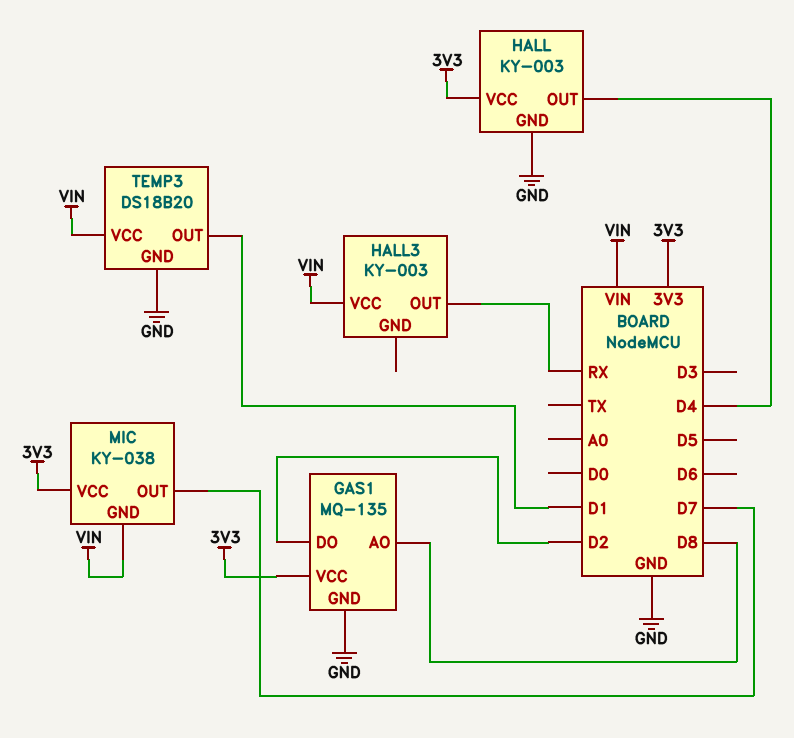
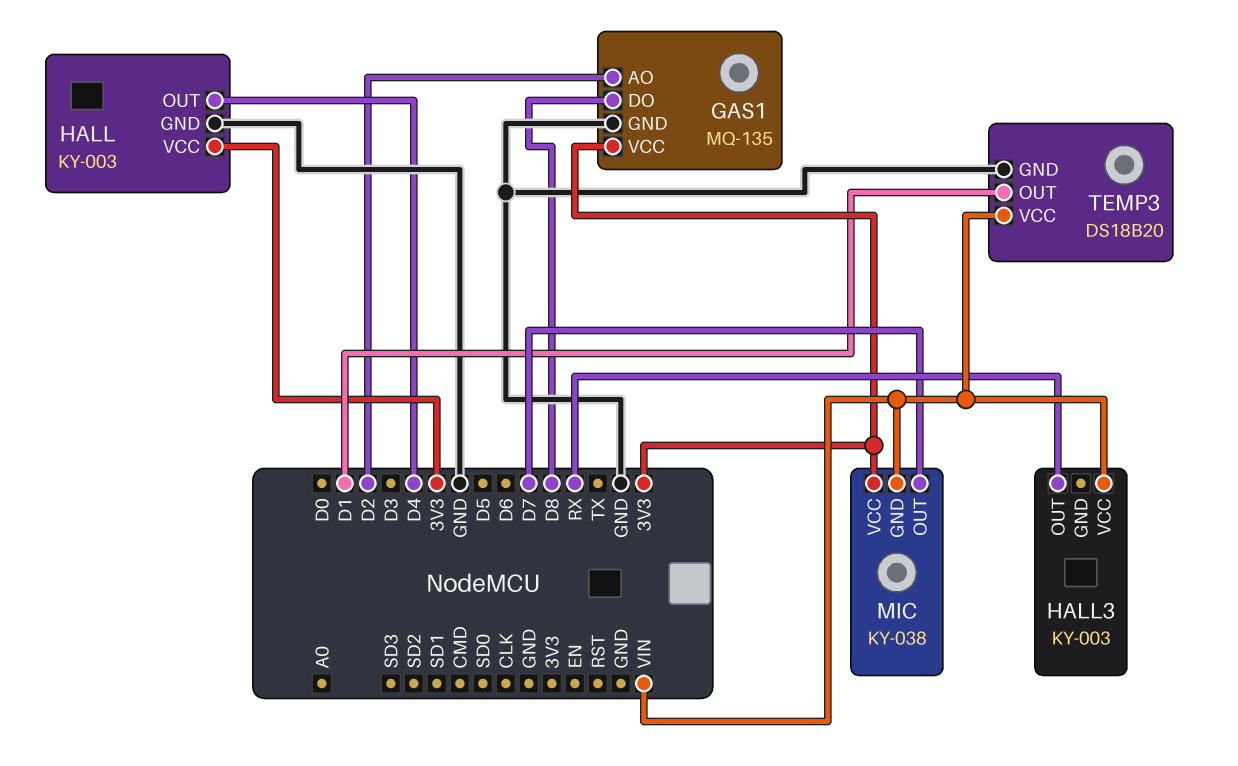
GAS1 pin AO: D8 -> D2
GAS1 pin DO: D2 -> D8

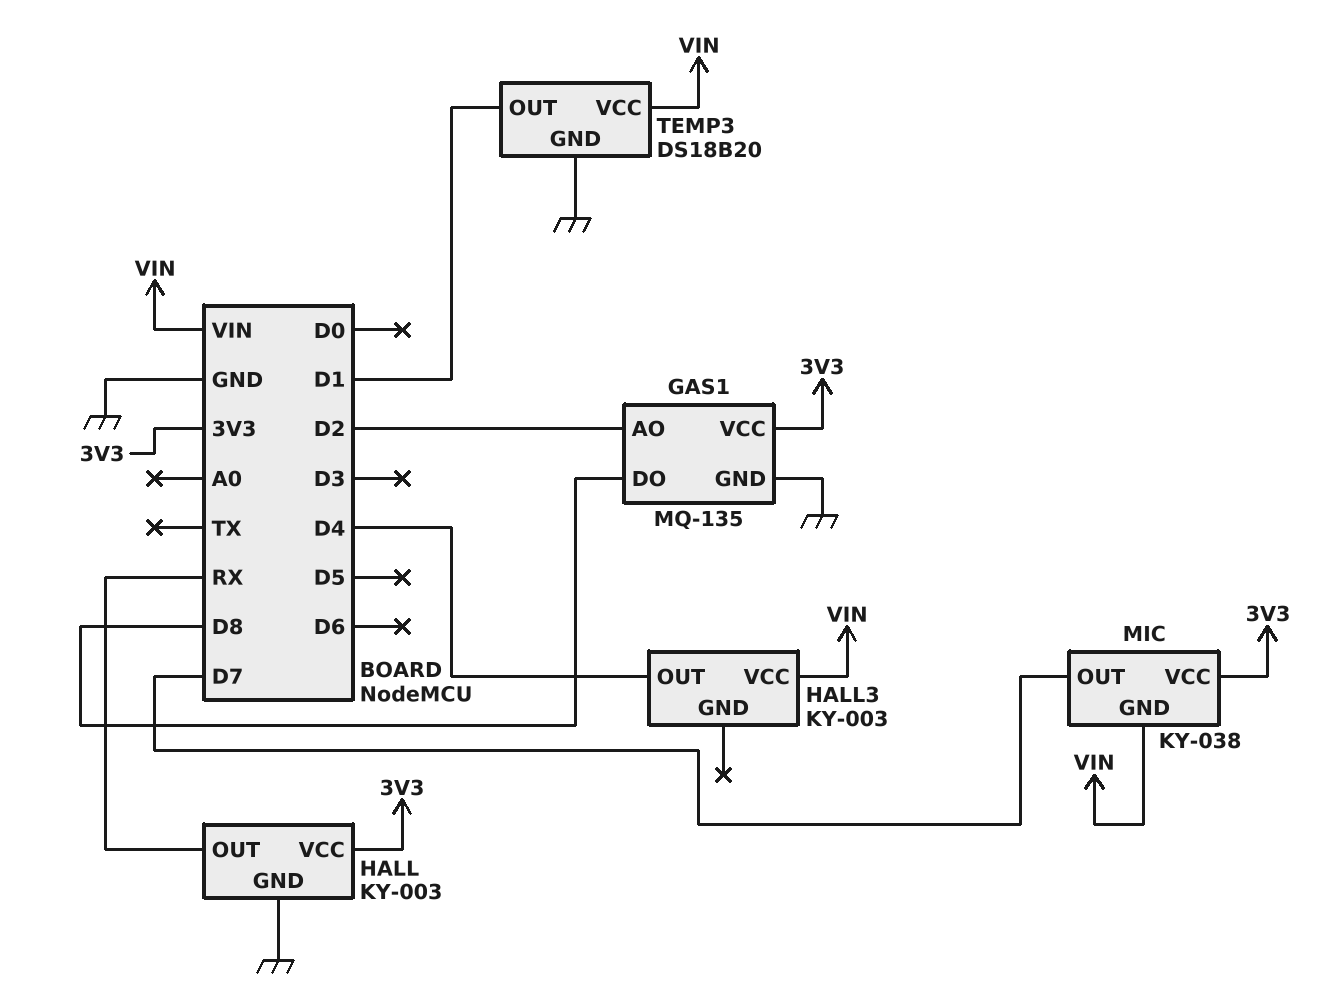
HALL pin OUT: D4 -> RX
HALL3 pin OUT: RX -> D4

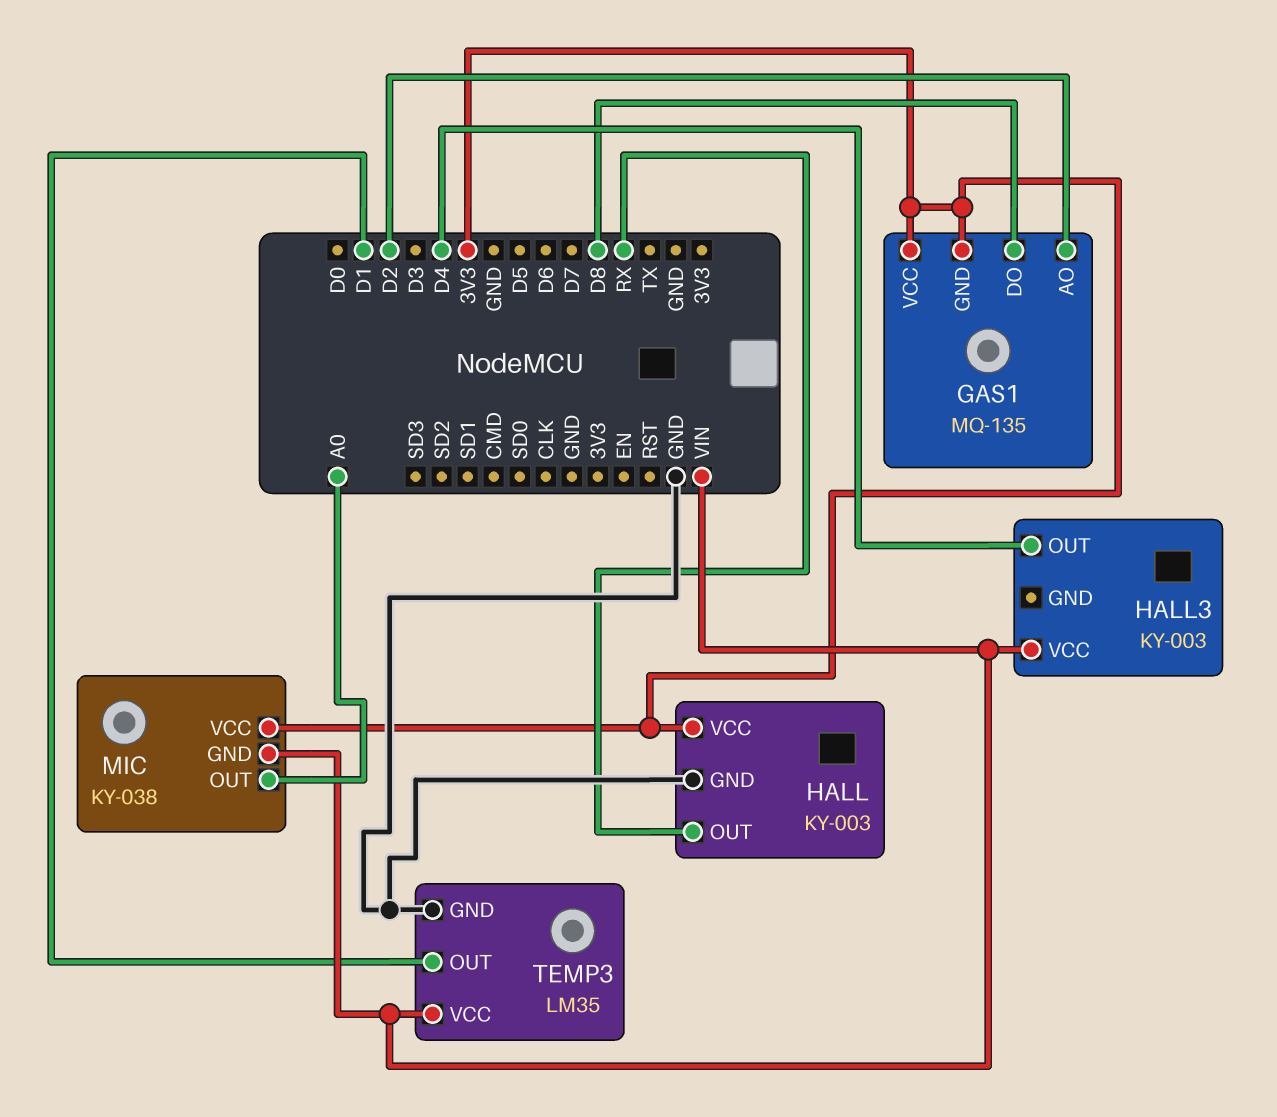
GAS1 pin GND: GND -> 3V3
MIC pin OUT: D7 -> A0
TEMP3: DS18B20 -> LM35

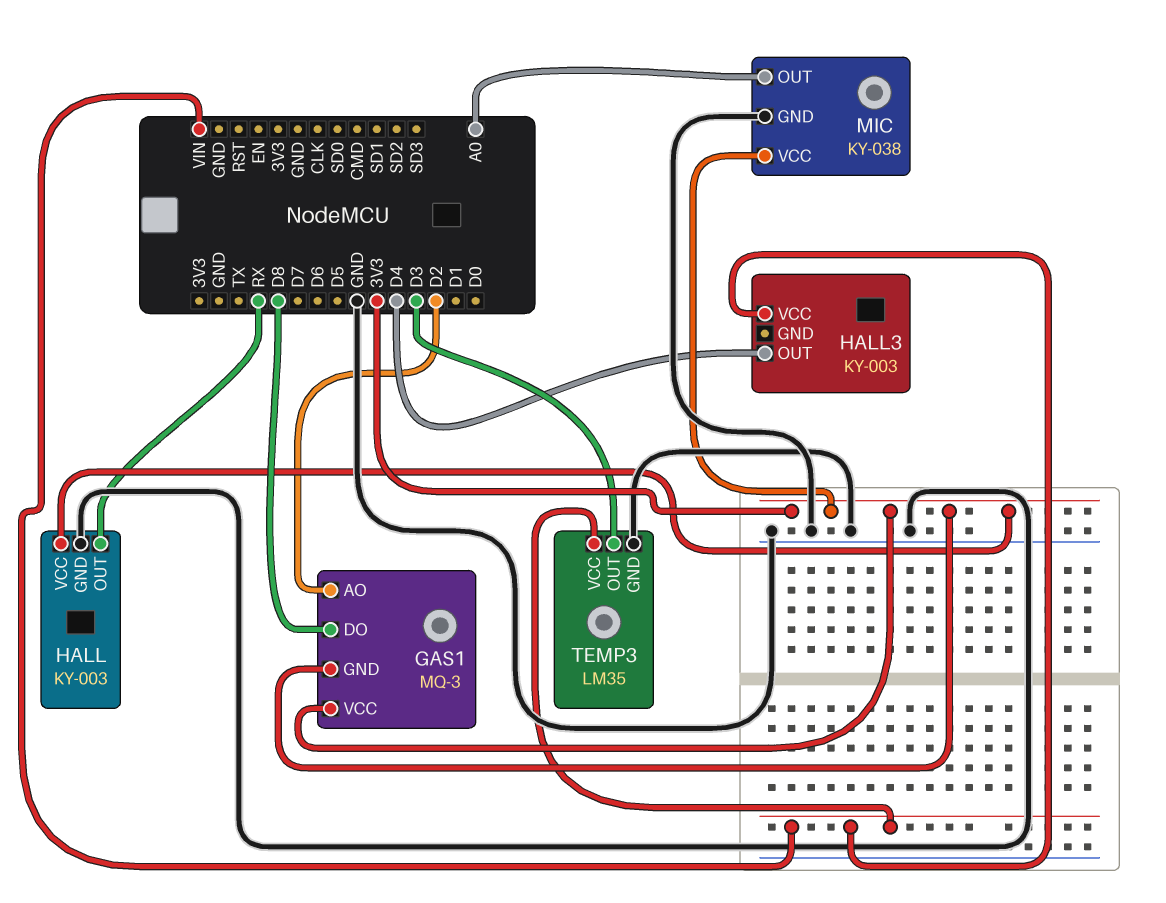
GAS1: MQ-135 -> MQ-3
MIC pin GND: VIN -> GND
TEMP3 pin OUT: D1 -> D3

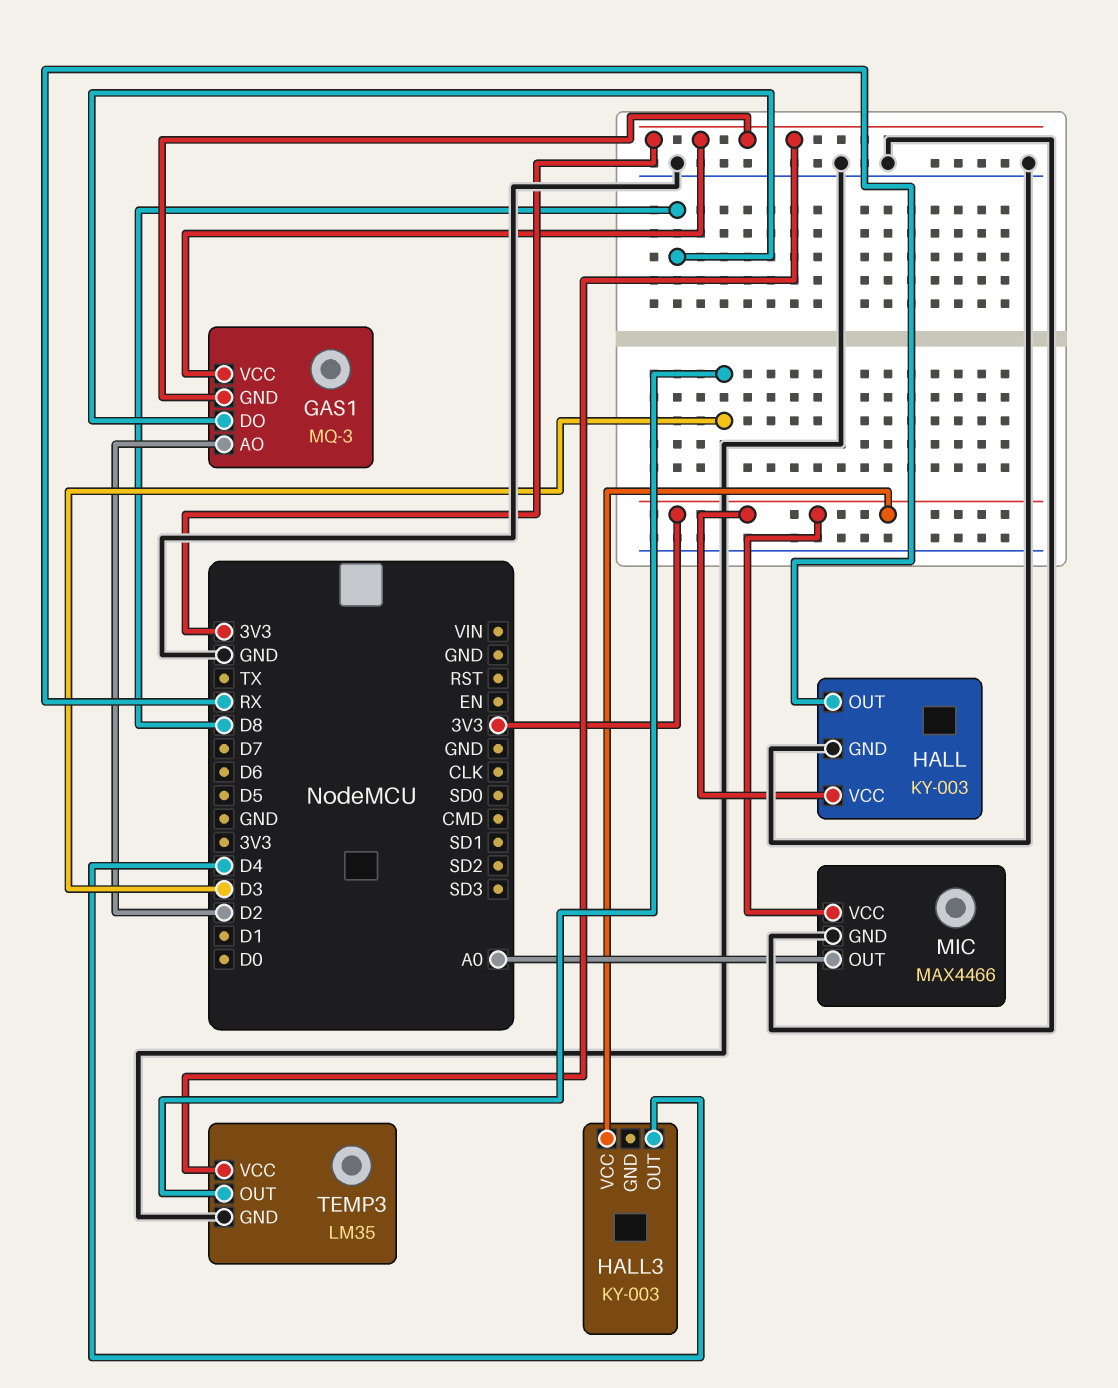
HALL3 pin VCC: VIN -> 3V3
MIC: KY-038 -> MAX4466
TEMP3 pin VCC: VIN -> 3V3

